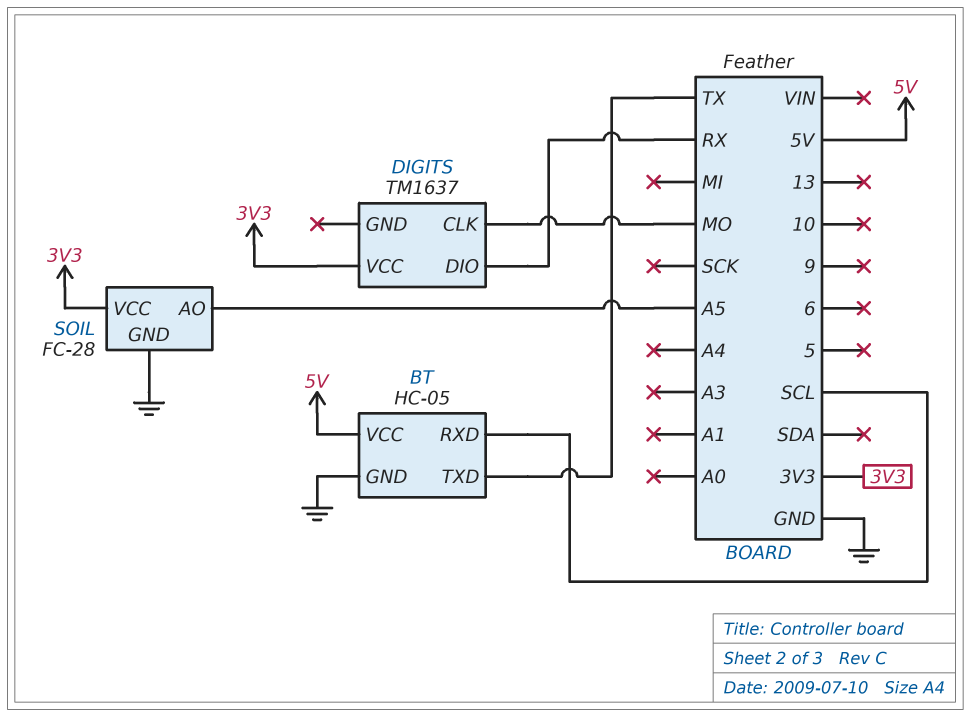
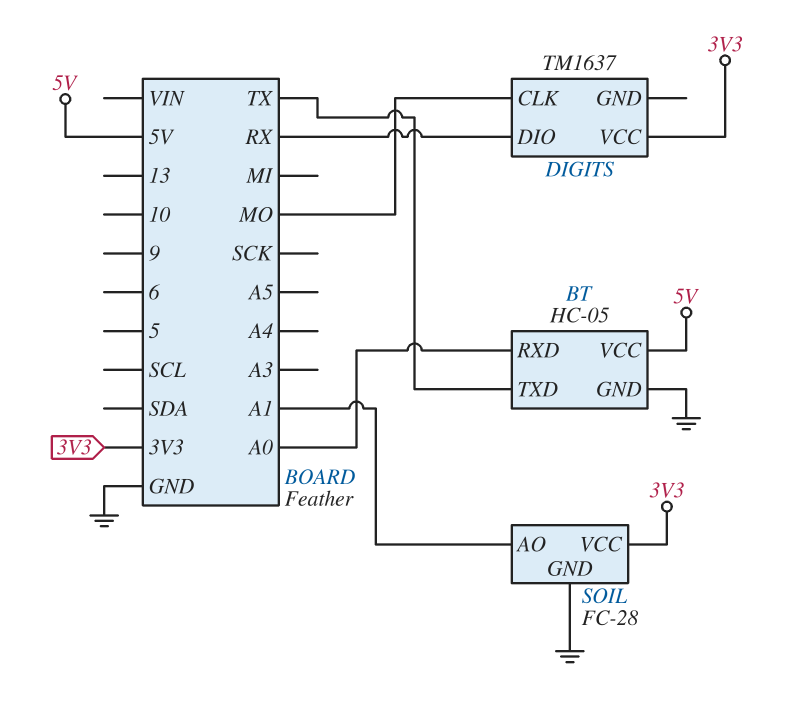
BT pin RXD: SCL -> A0
SOIL pin AO: A5 -> A1

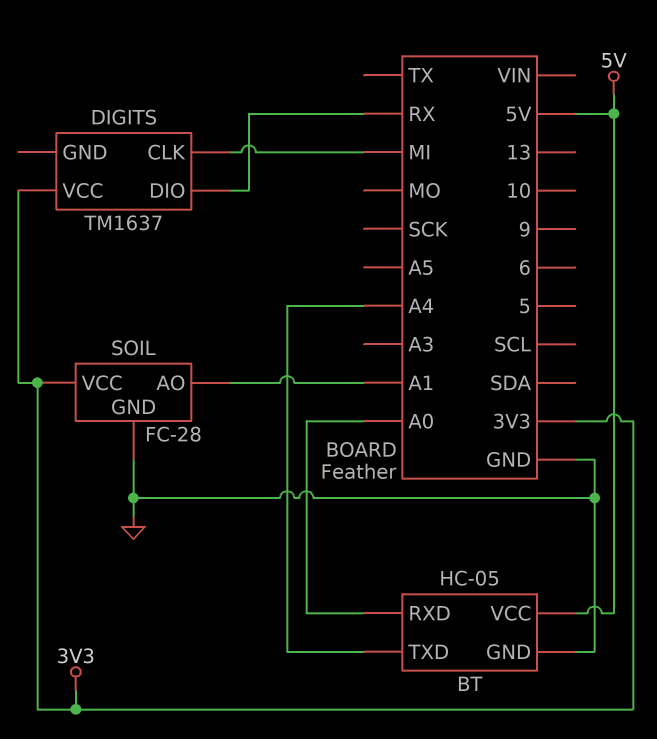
BT pin TXD: TX -> A4
DIGITS pin CLK: MO -> MI

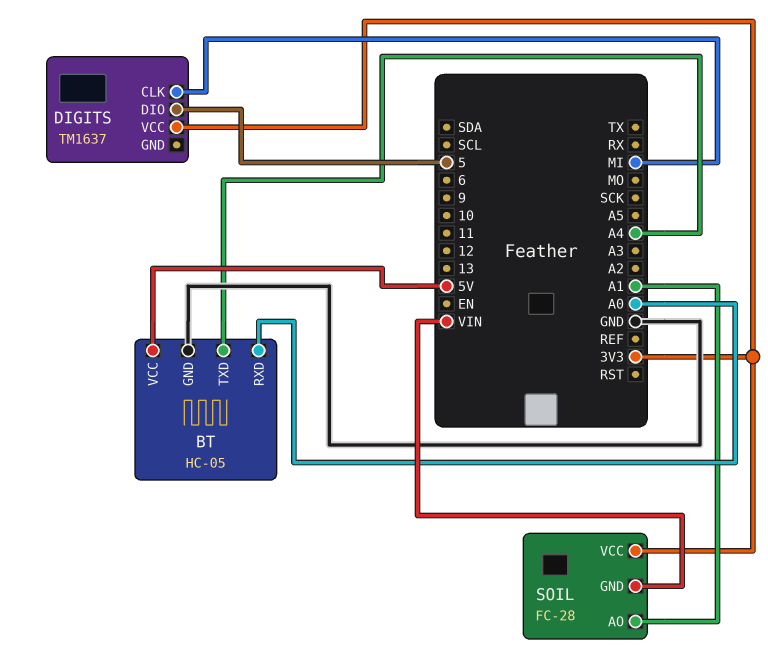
DIGITS pin DIO: RX -> 5
SOIL pin GND: GND -> VIN

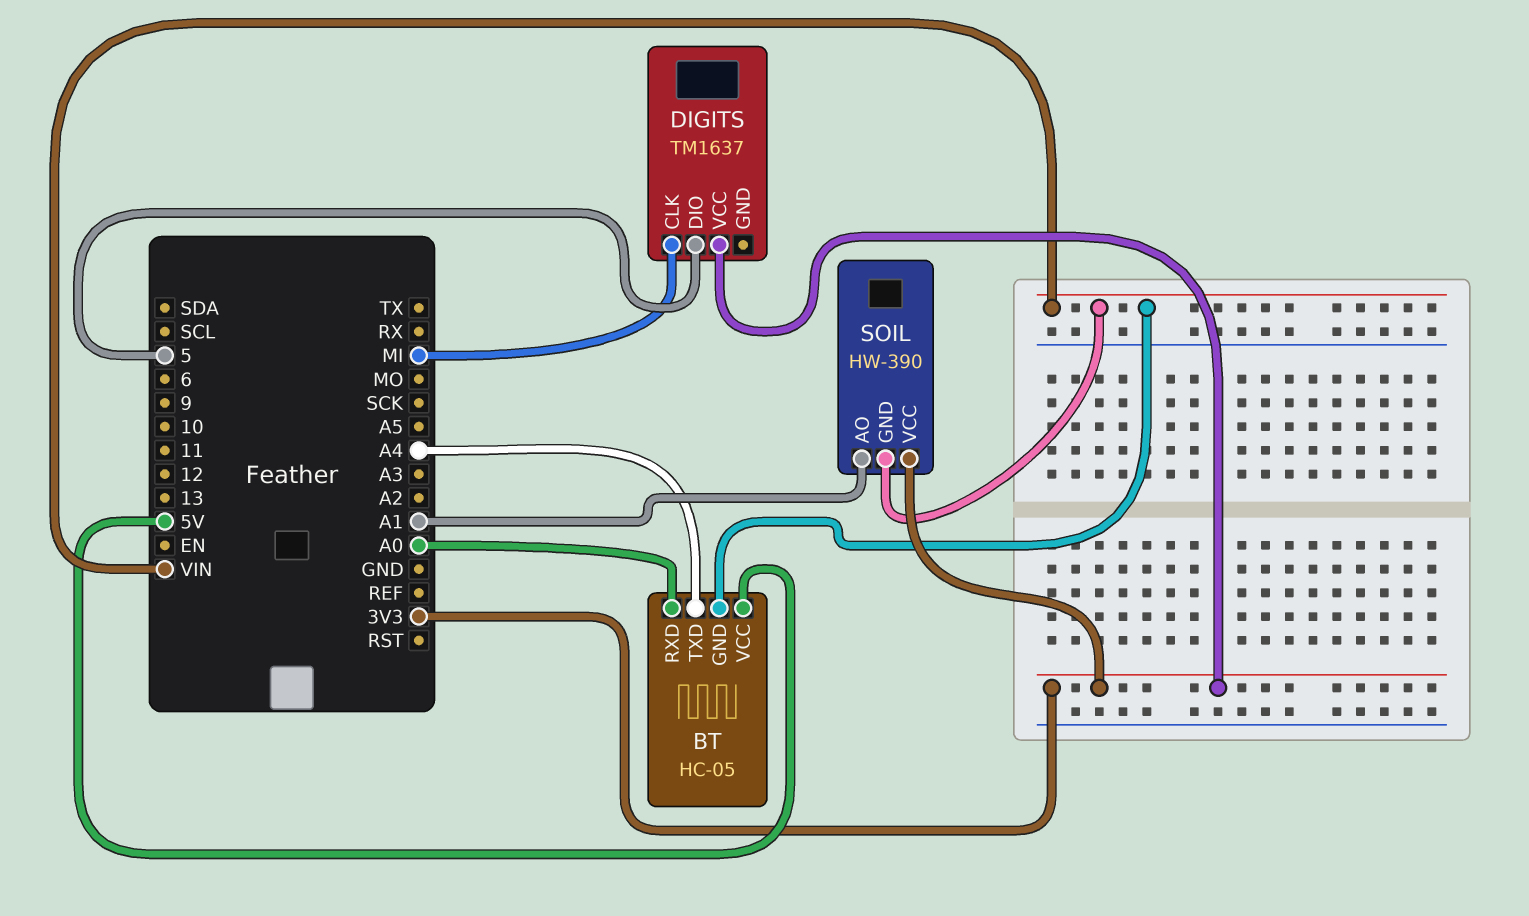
BT pin GND: GND -> VIN
SOIL: FC-28 -> HW-390

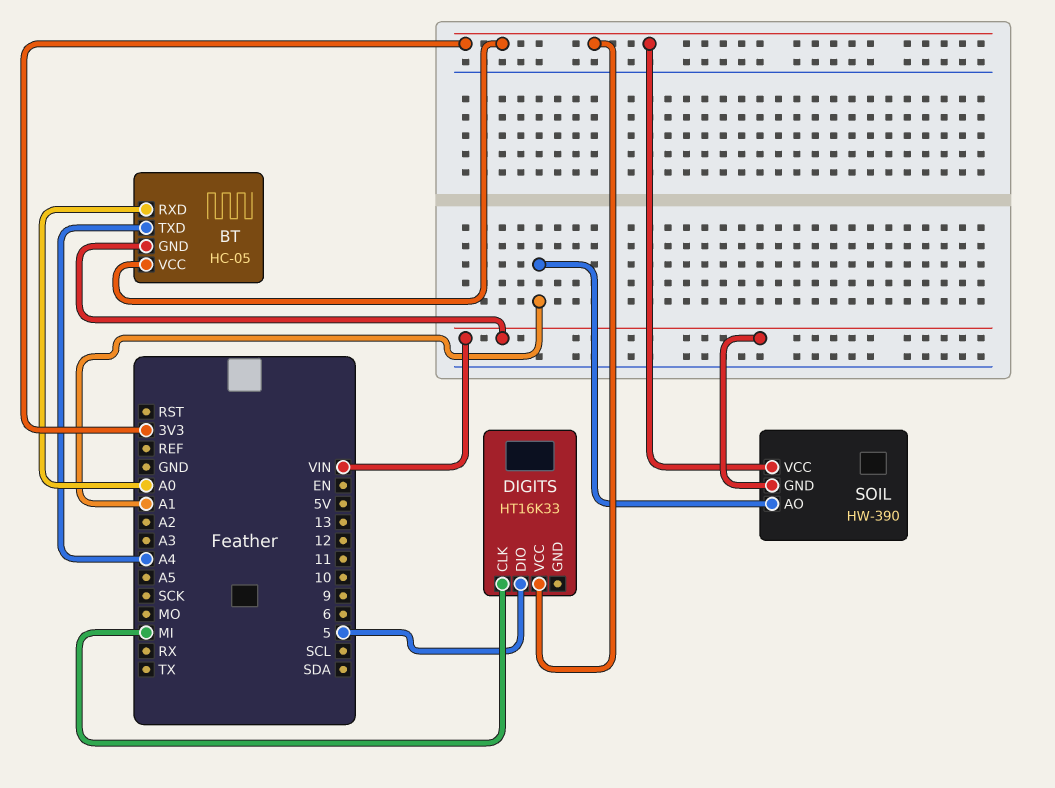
BT pin VCC: 5V -> 3V3
DIGITS: TM1637 -> HT16K33

